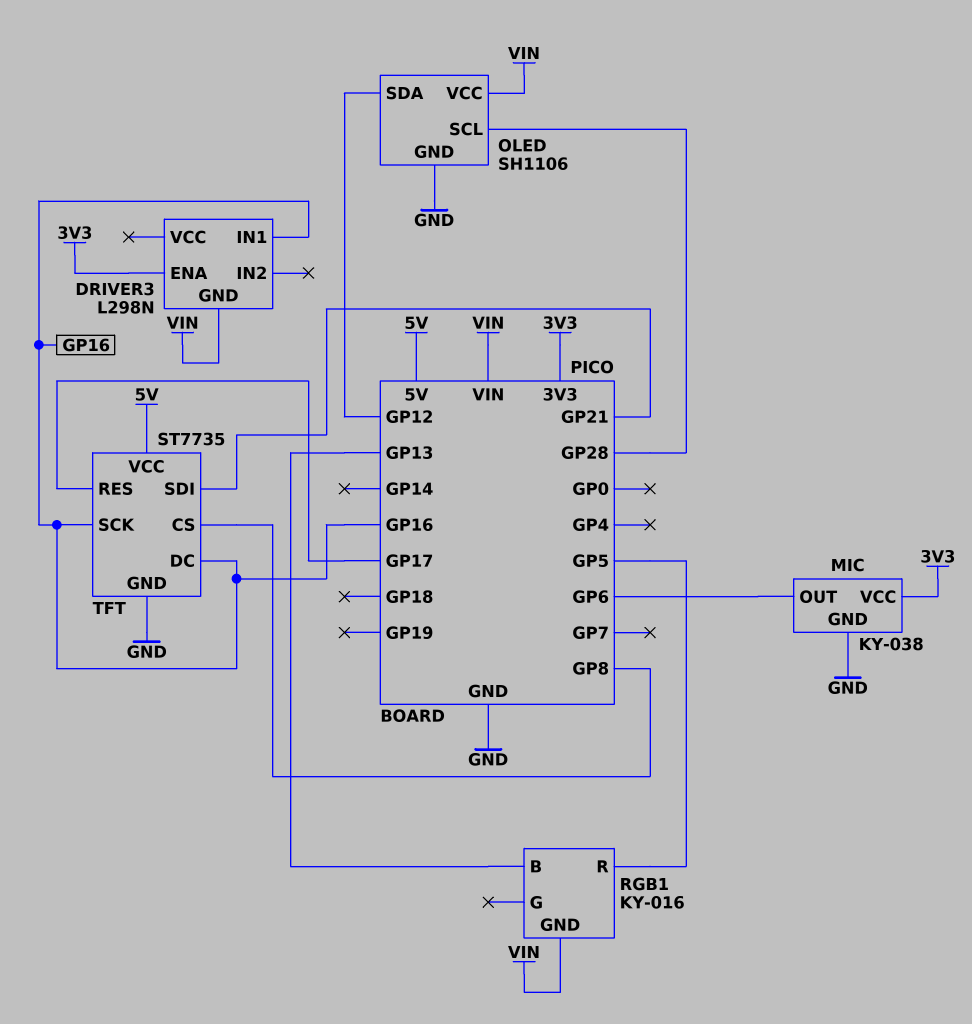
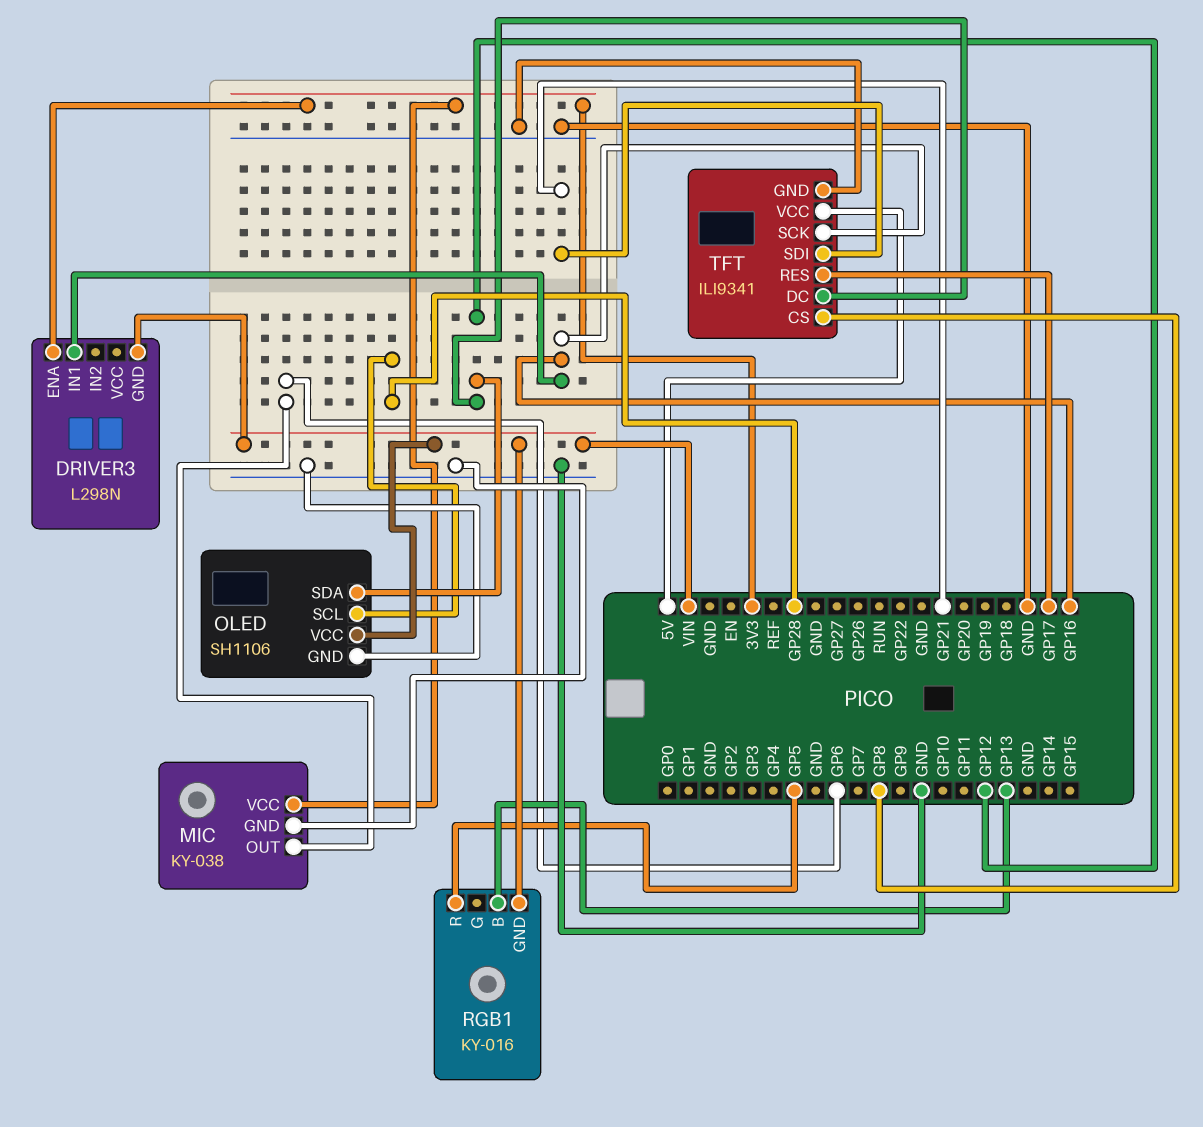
TFT: ST7735 -> ILI9341
TFT pin DC: GP16 -> GP12

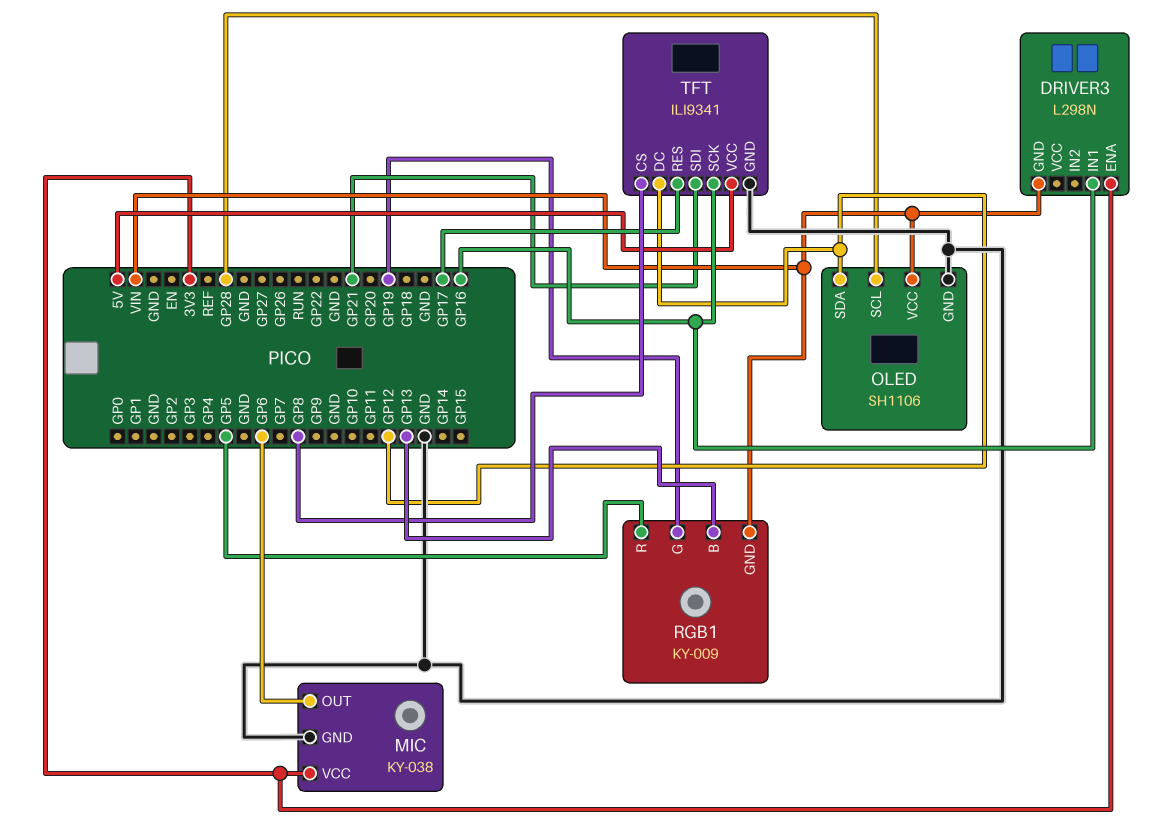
RGB1: KY-016 -> KY-009
RGB1 pin G: none -> GP19

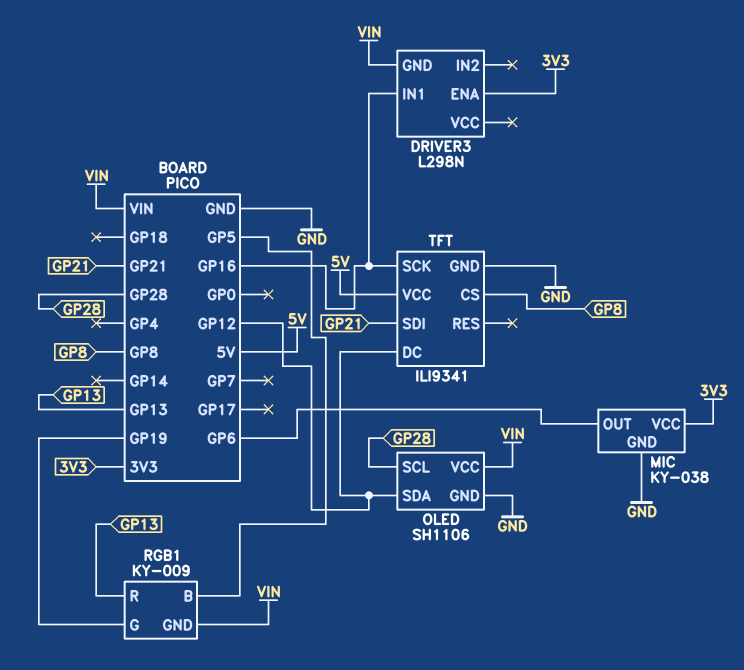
RGB1 pin B: GP13 -> GP5
RGB1 pin R: GP5 -> GP13
TFT pin RES: GP17 -> none

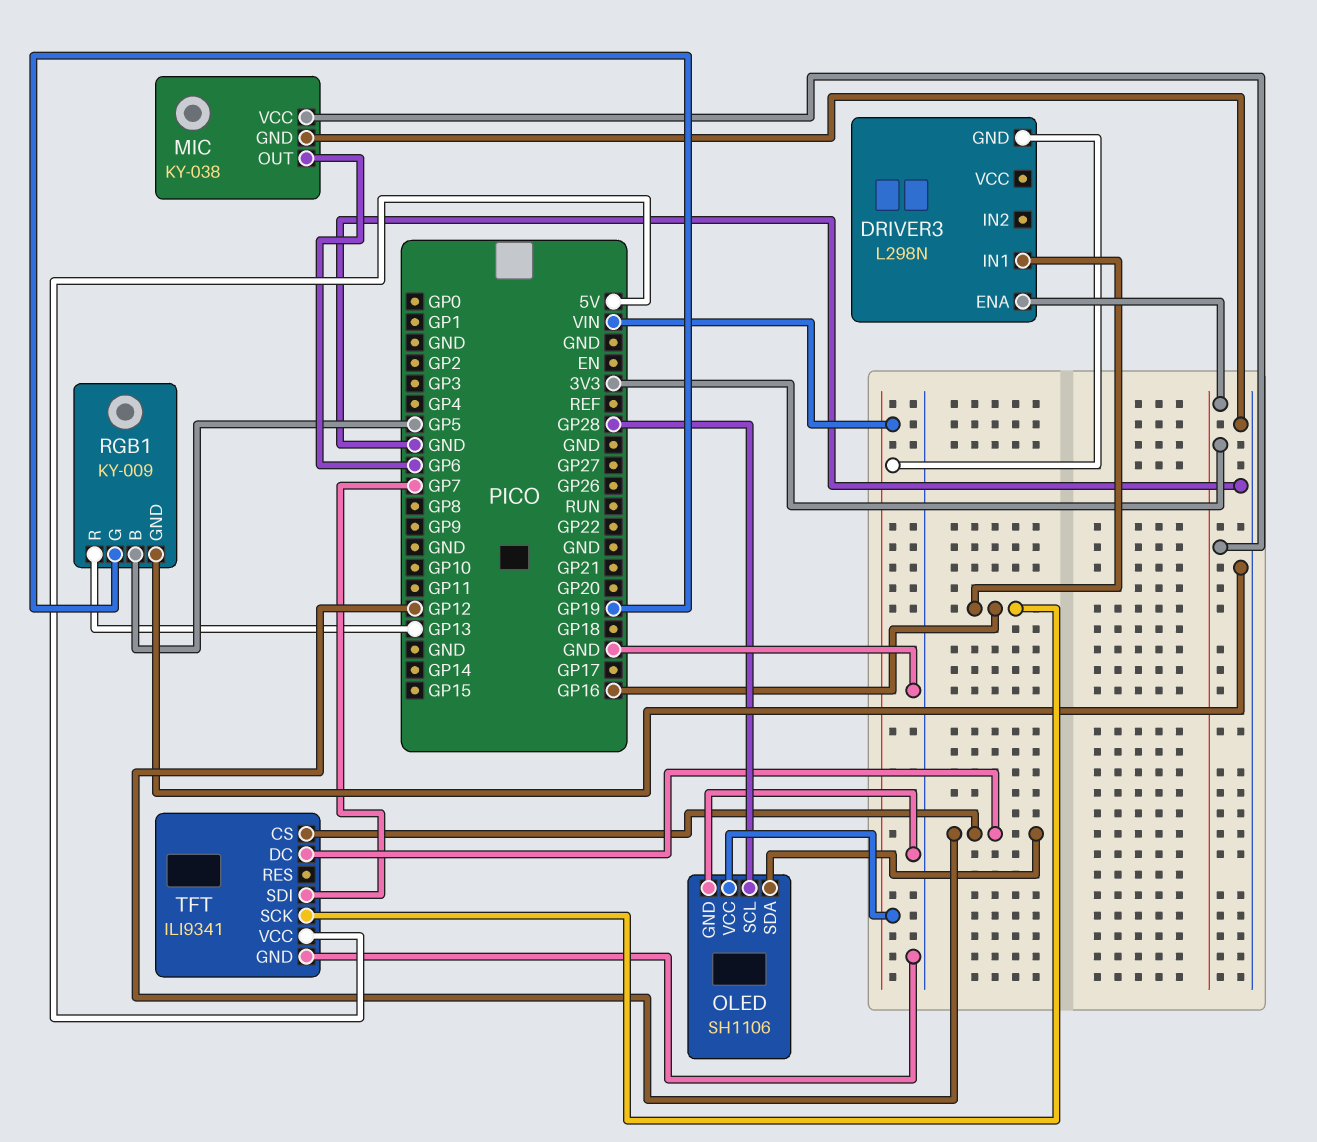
RGB1 pin GND: VIN -> GND
TFT pin CS: GP8 -> GP12
TFT pin SDI: GP21 -> GP7

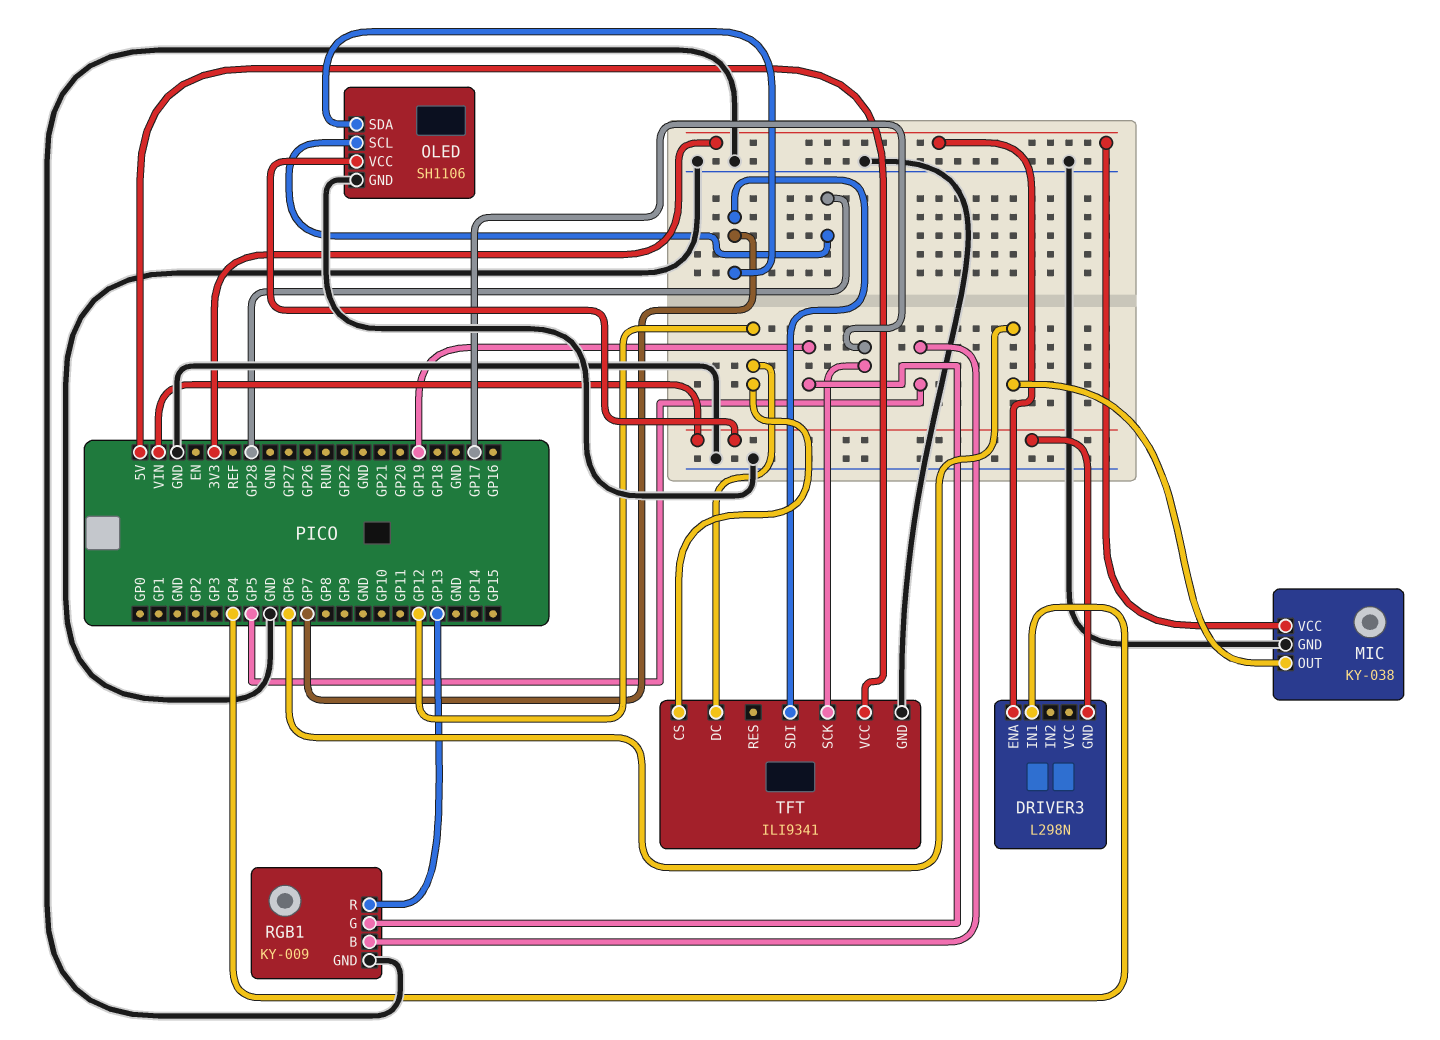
DRIVER3 pin IN1: GP16 -> GP4
OLED pin SDA: GP12 -> GP7
TFT pin SCK: GP16 -> GP17

